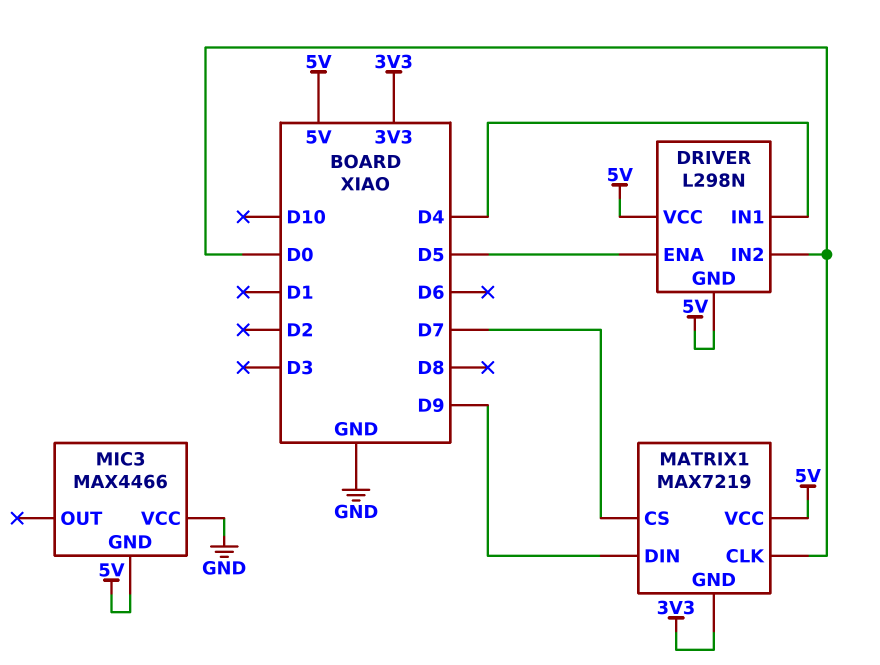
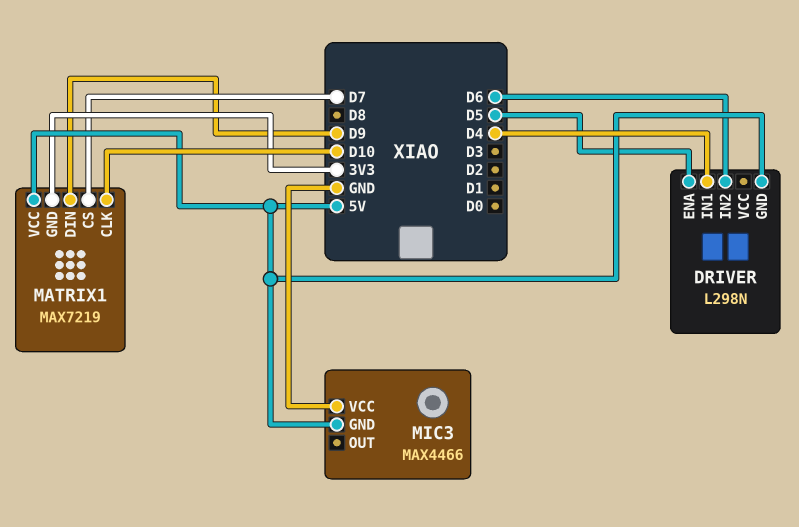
DRIVER pin IN2: D0 -> D6
DRIVER pin VCC: 5V -> none
MATRIX1 pin CLK: D0 -> D10

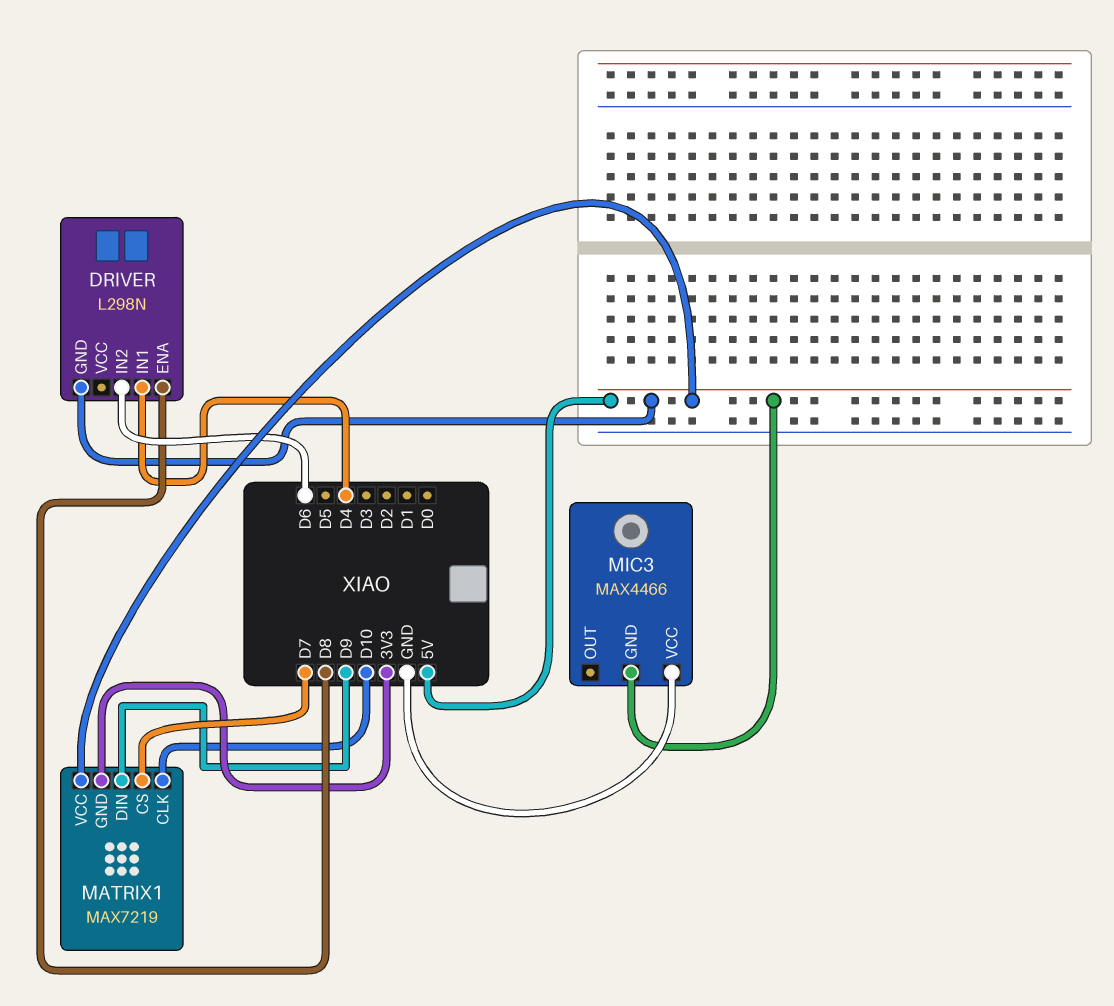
DRIVER pin ENA: D5 -> D8

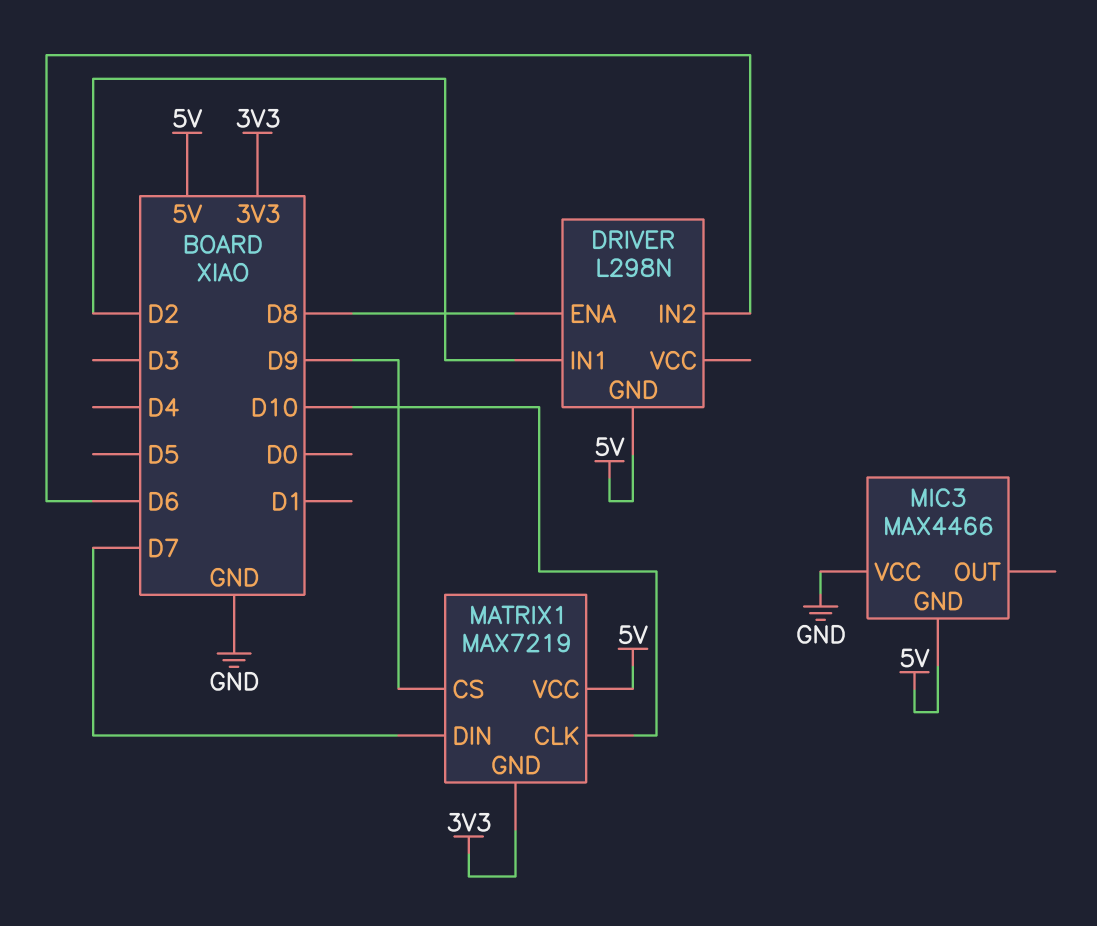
DRIVER pin IN1: D4 -> D2
MATRIX1 pin CS: D7 -> D9
MATRIX1 pin DIN: D9 -> D7

